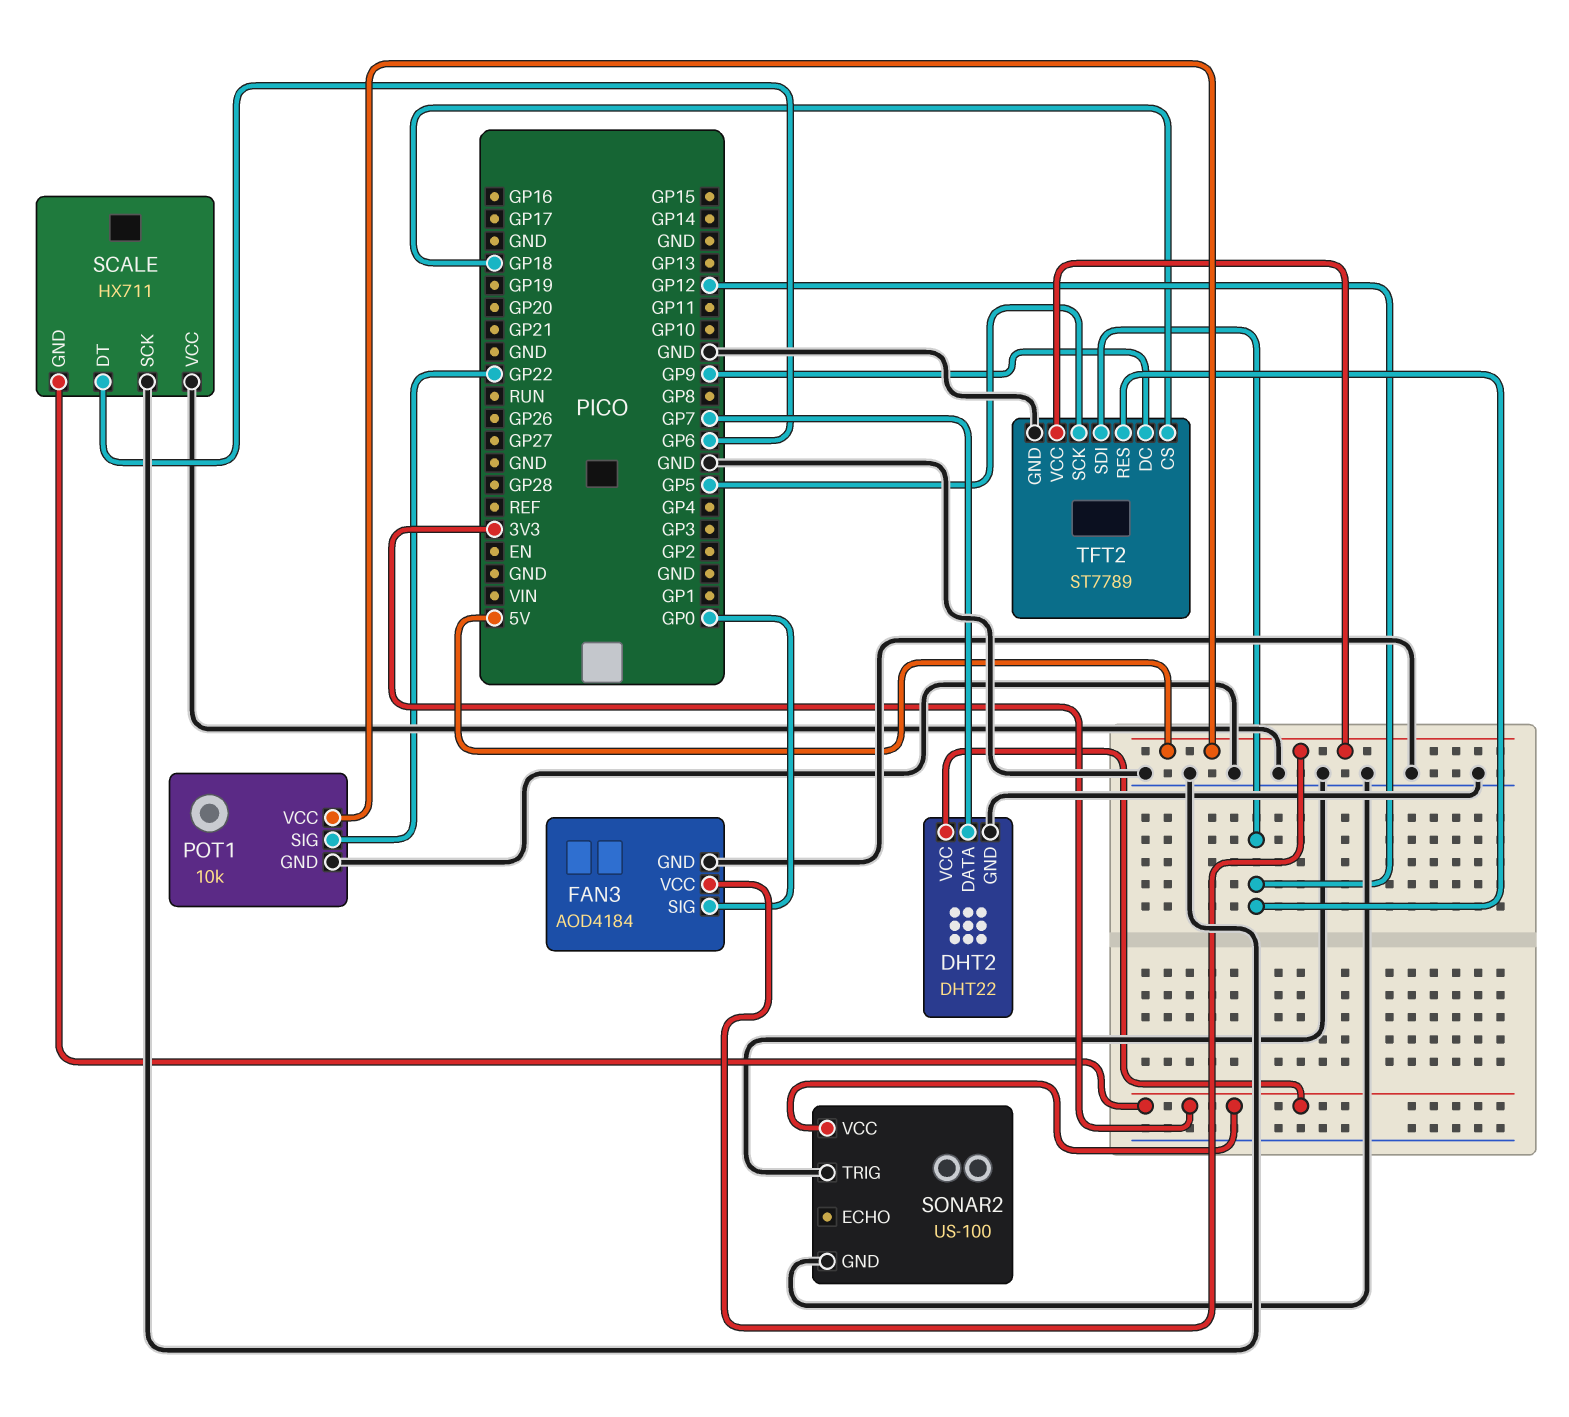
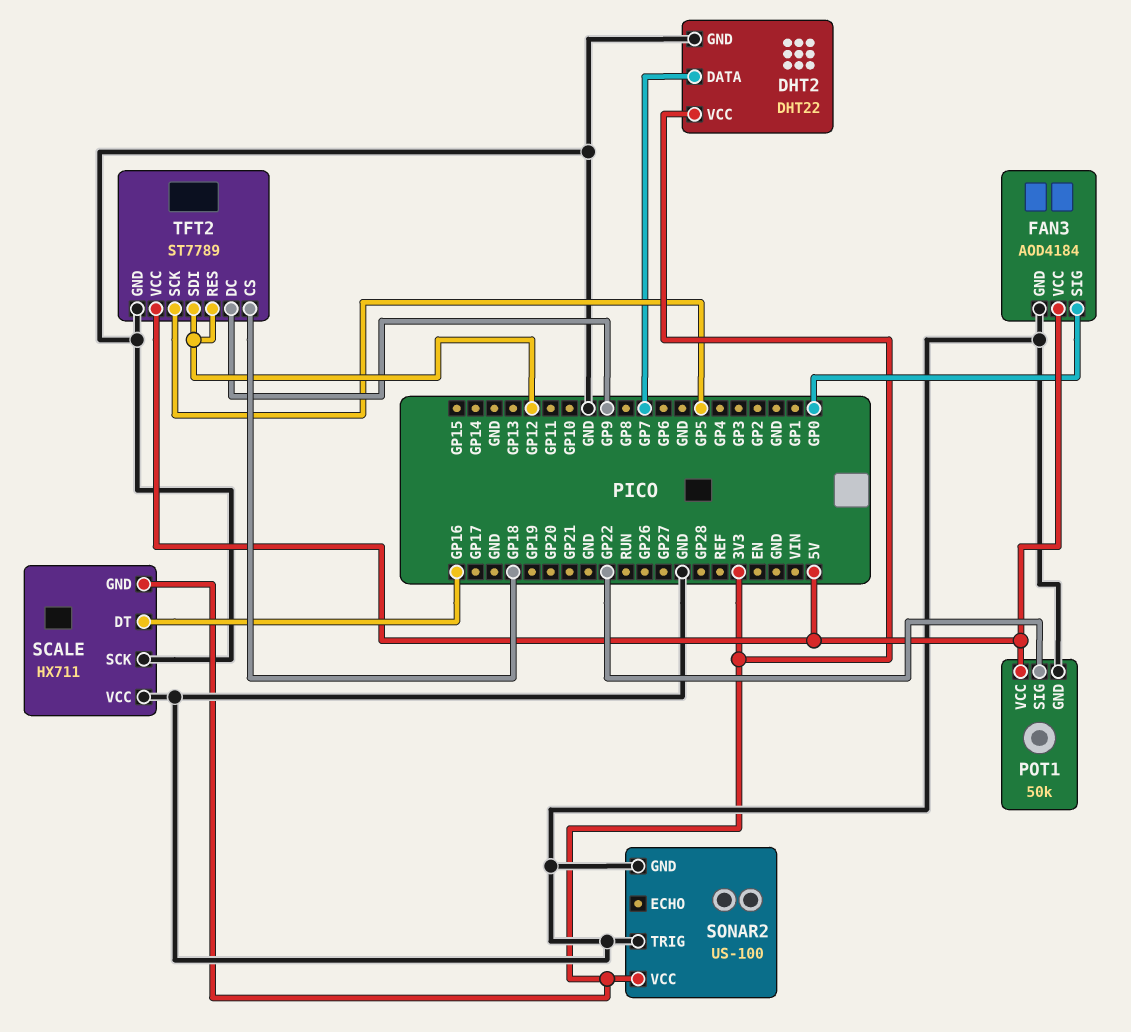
POT1: 10k -> 50k
SCALE pin DT: GP6 -> GP16

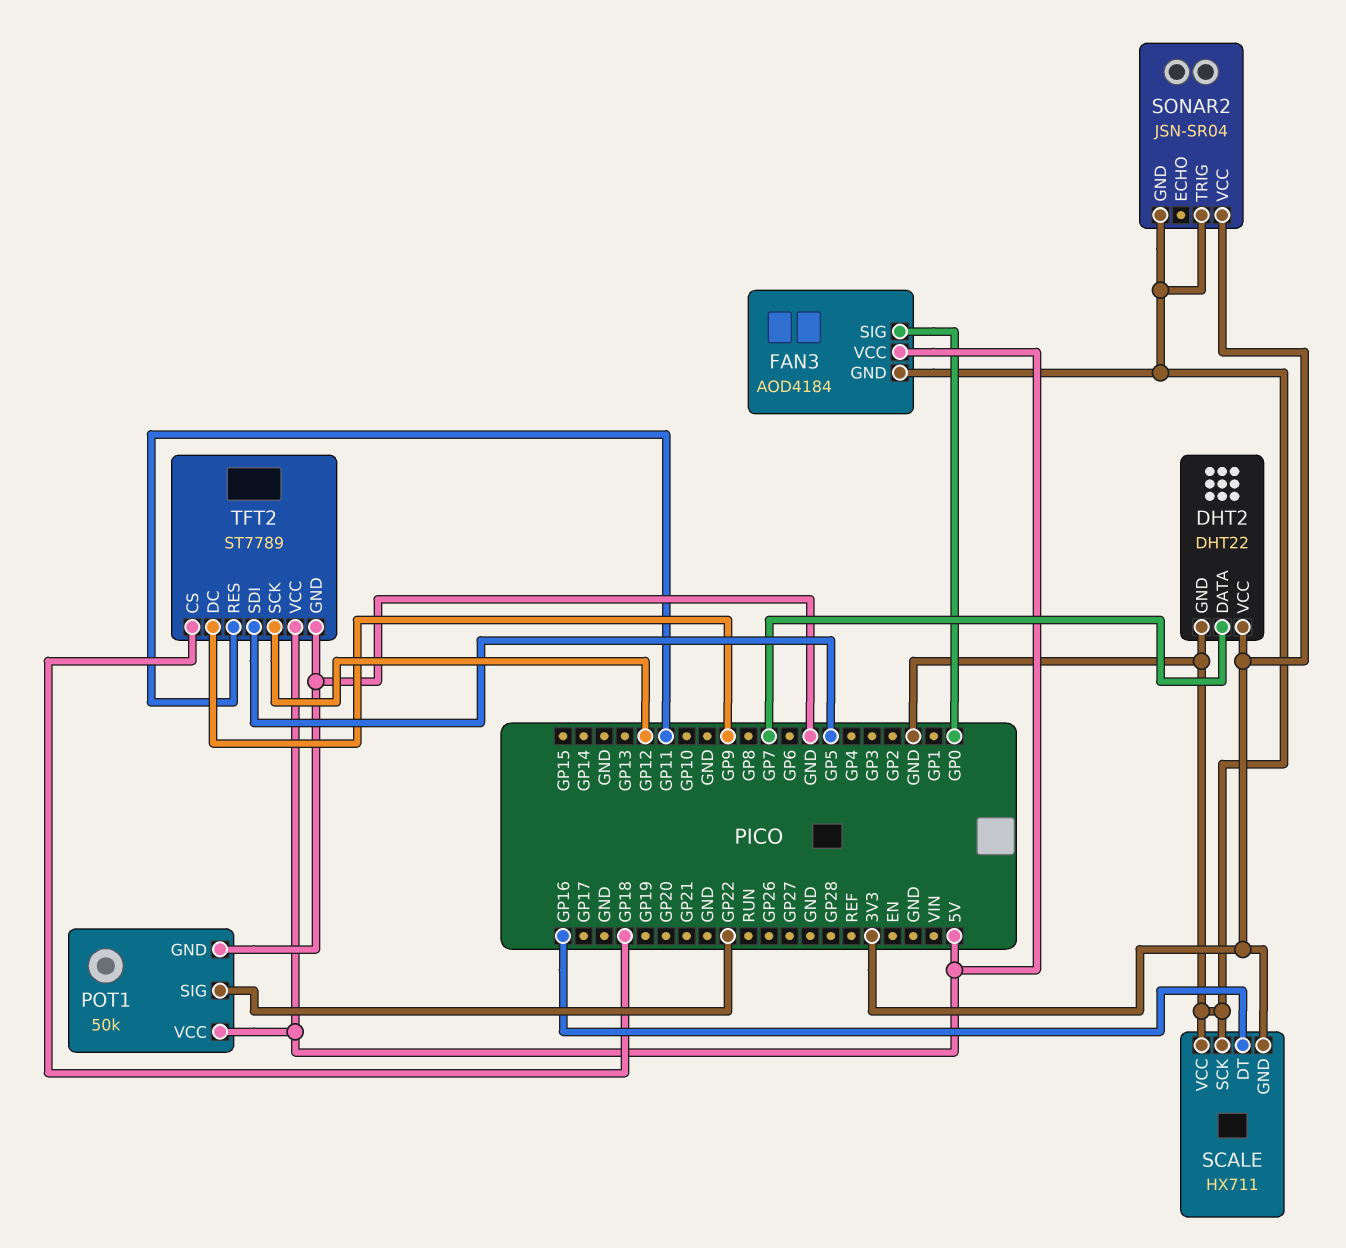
SONAR2: US-100 -> JSN-SR04
TFT2 pin RES: GP12 -> GP11
TFT2 pin SCK: GP5 -> GP12
TFT2 pin SDI: GP12 -> GP5

